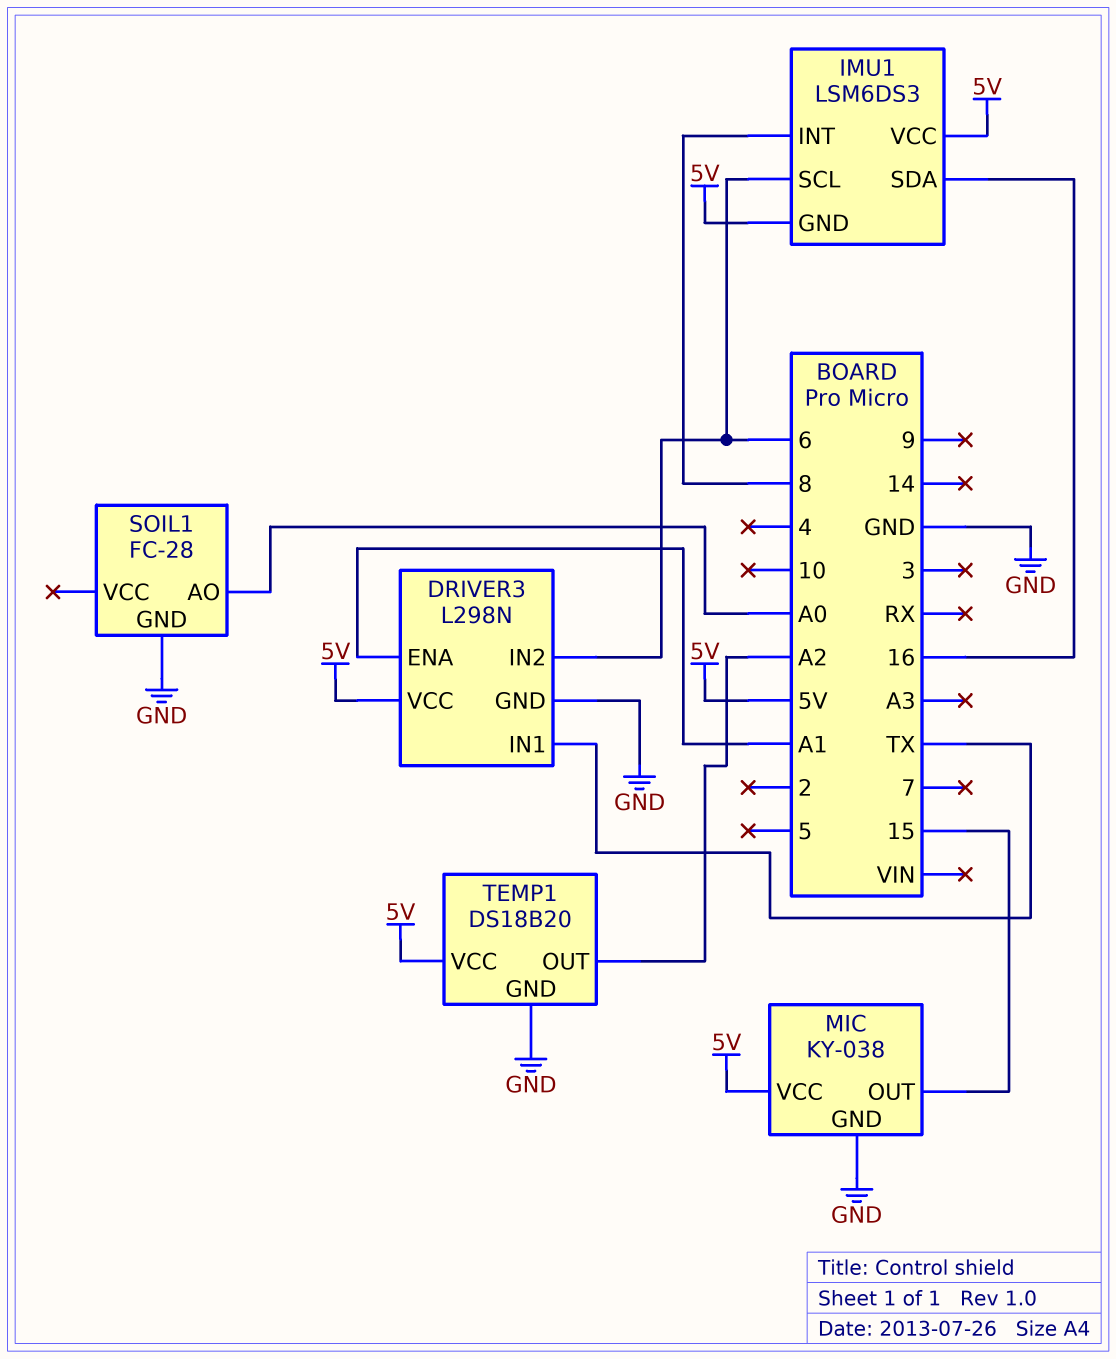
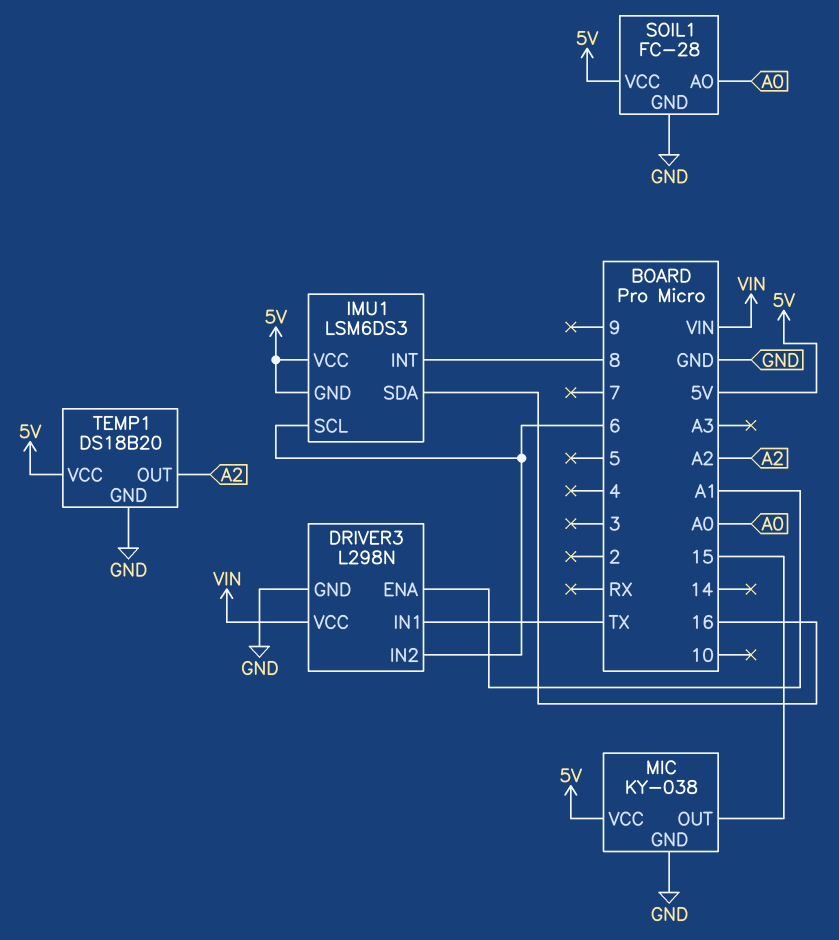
DRIVER3 pin VCC: 5V -> VIN
SOIL1 pin VCC: none -> 5V

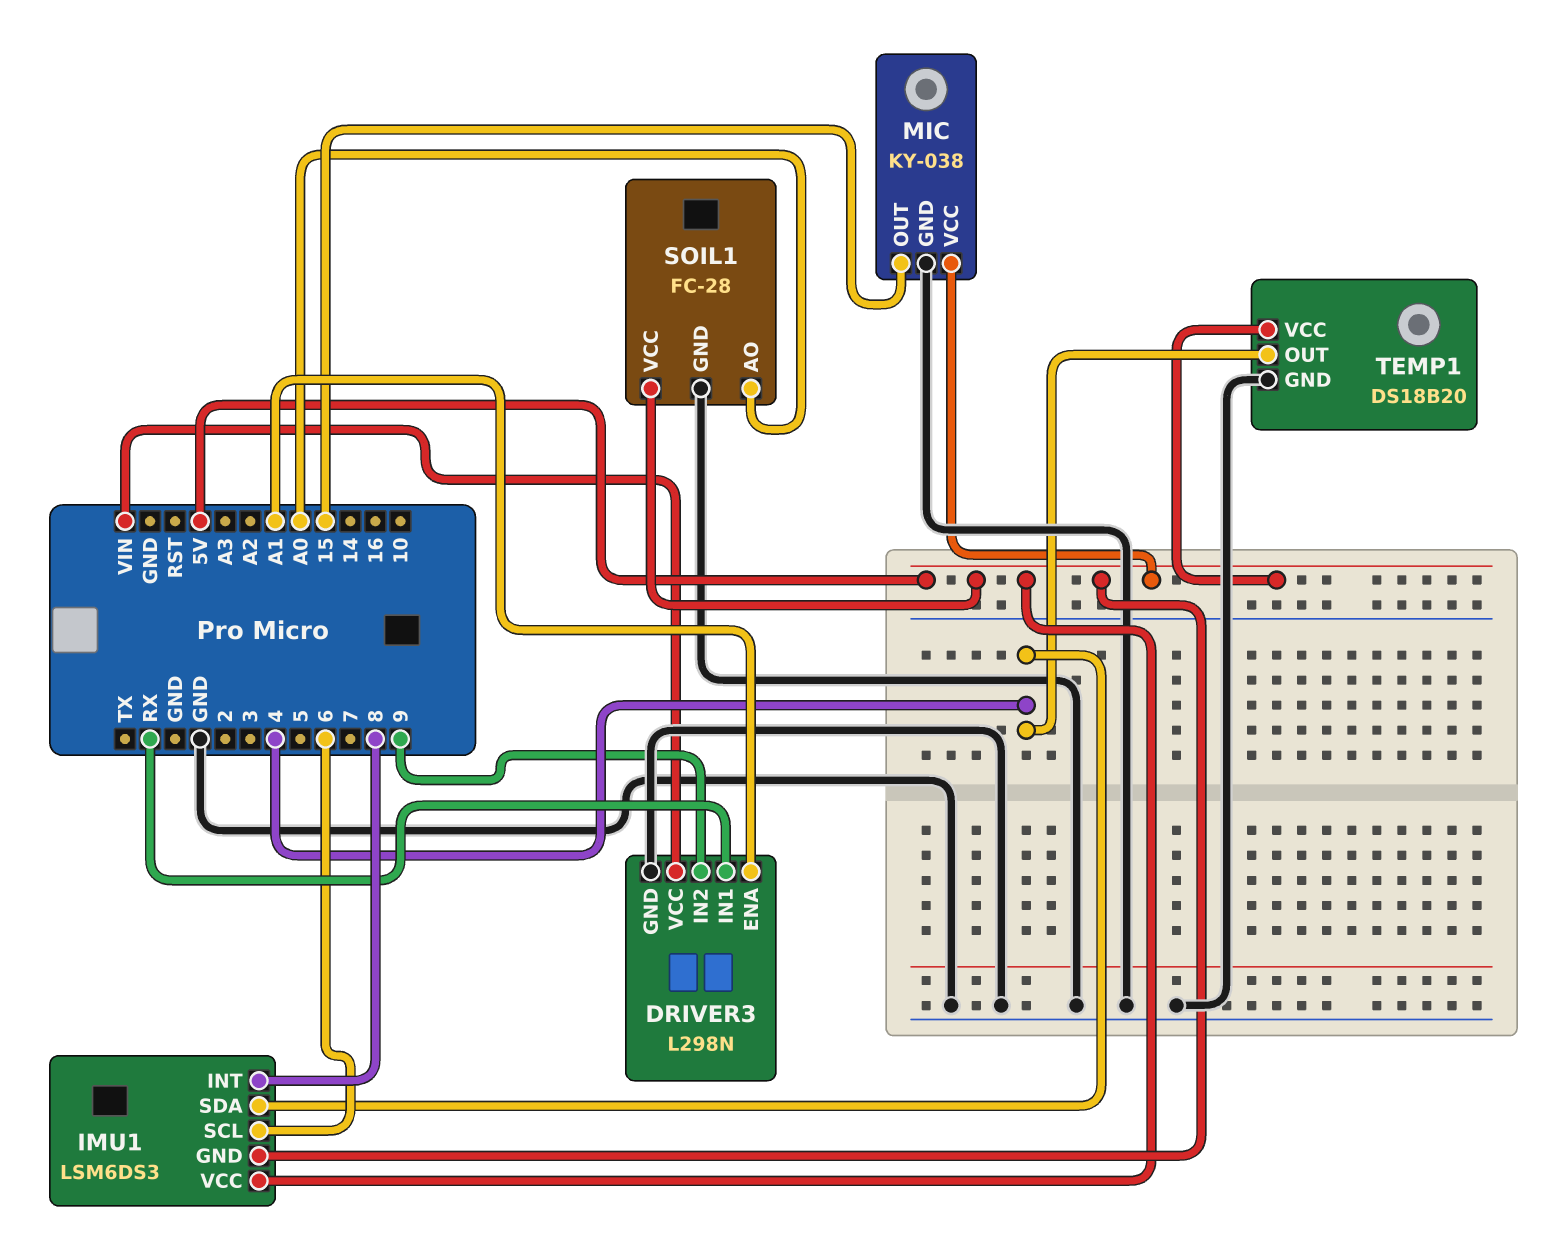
DRIVER3 pin IN1: TX -> RX
DRIVER3 pin IN2: 6 -> 9
IMU1 pin SDA: 16 -> 4
TEMP1 pin OUT: A2 -> 4

